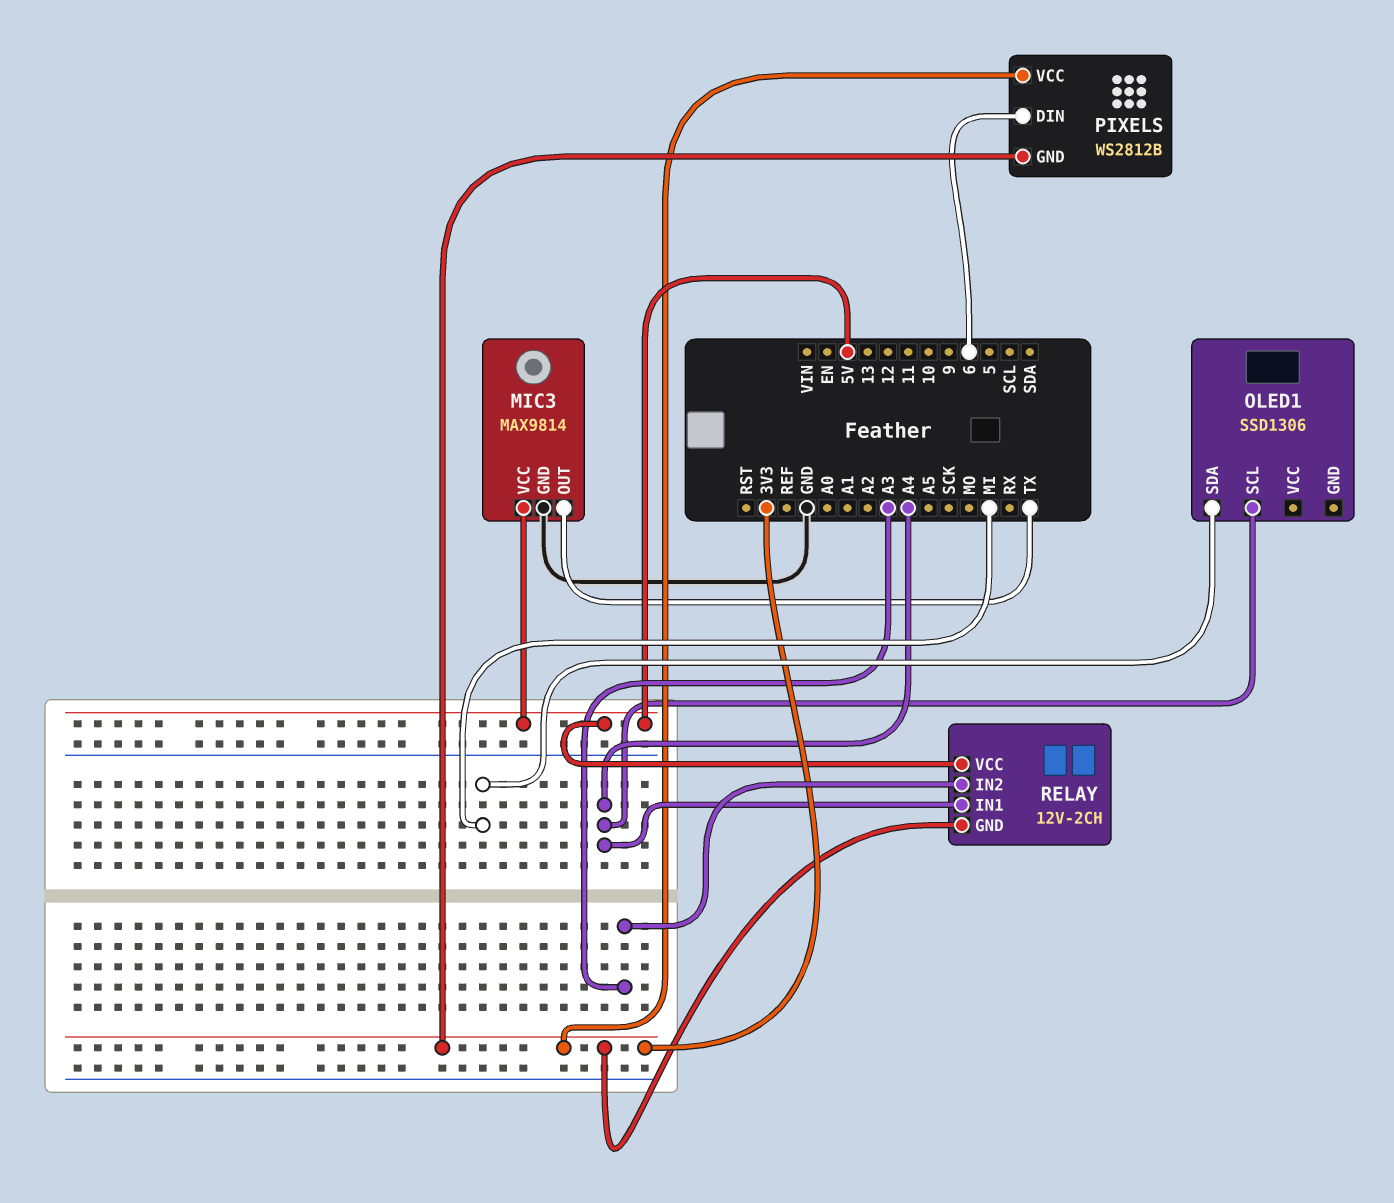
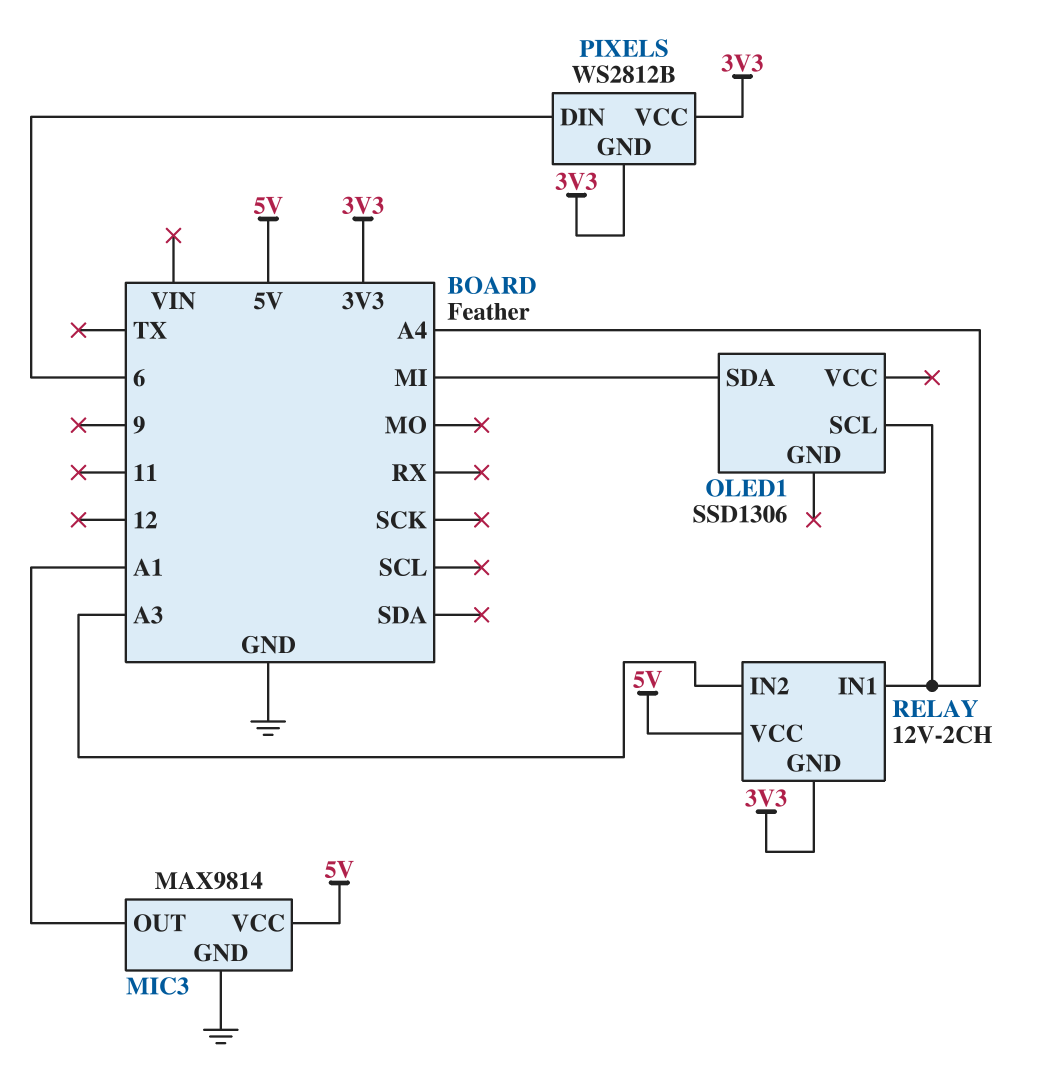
MIC3 pin OUT: TX -> A1

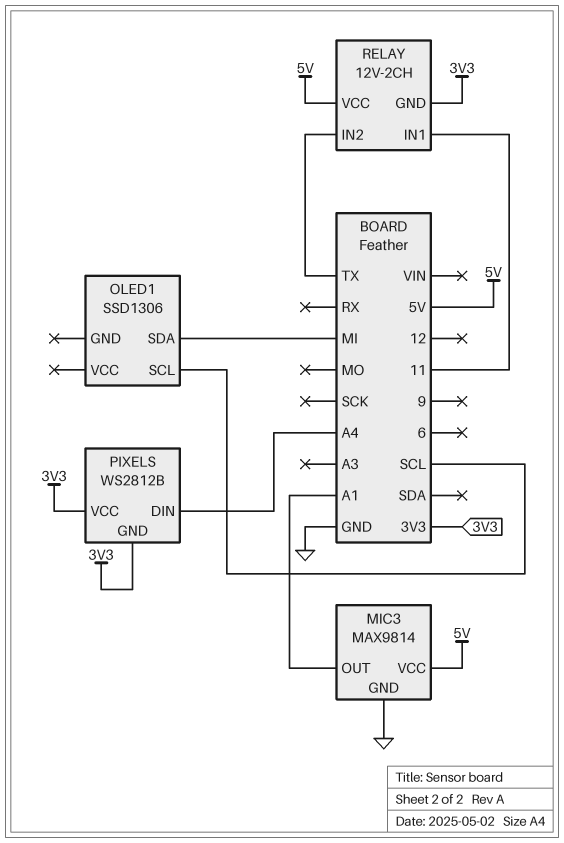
OLED1 pin SCL: A4 -> SCL
PIXELS pin DIN: 6 -> A4
RELAY pin IN1: A4 -> 11
RELAY pin IN2: A3 -> TX

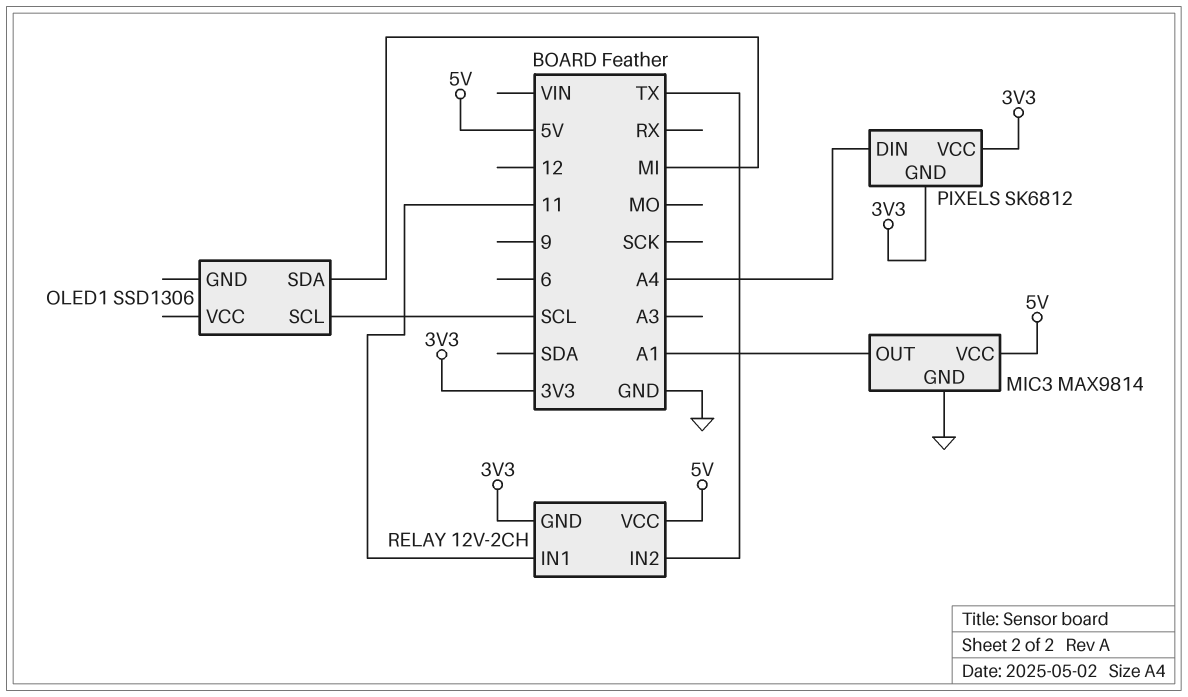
PIXELS: WS2812B -> SK6812

